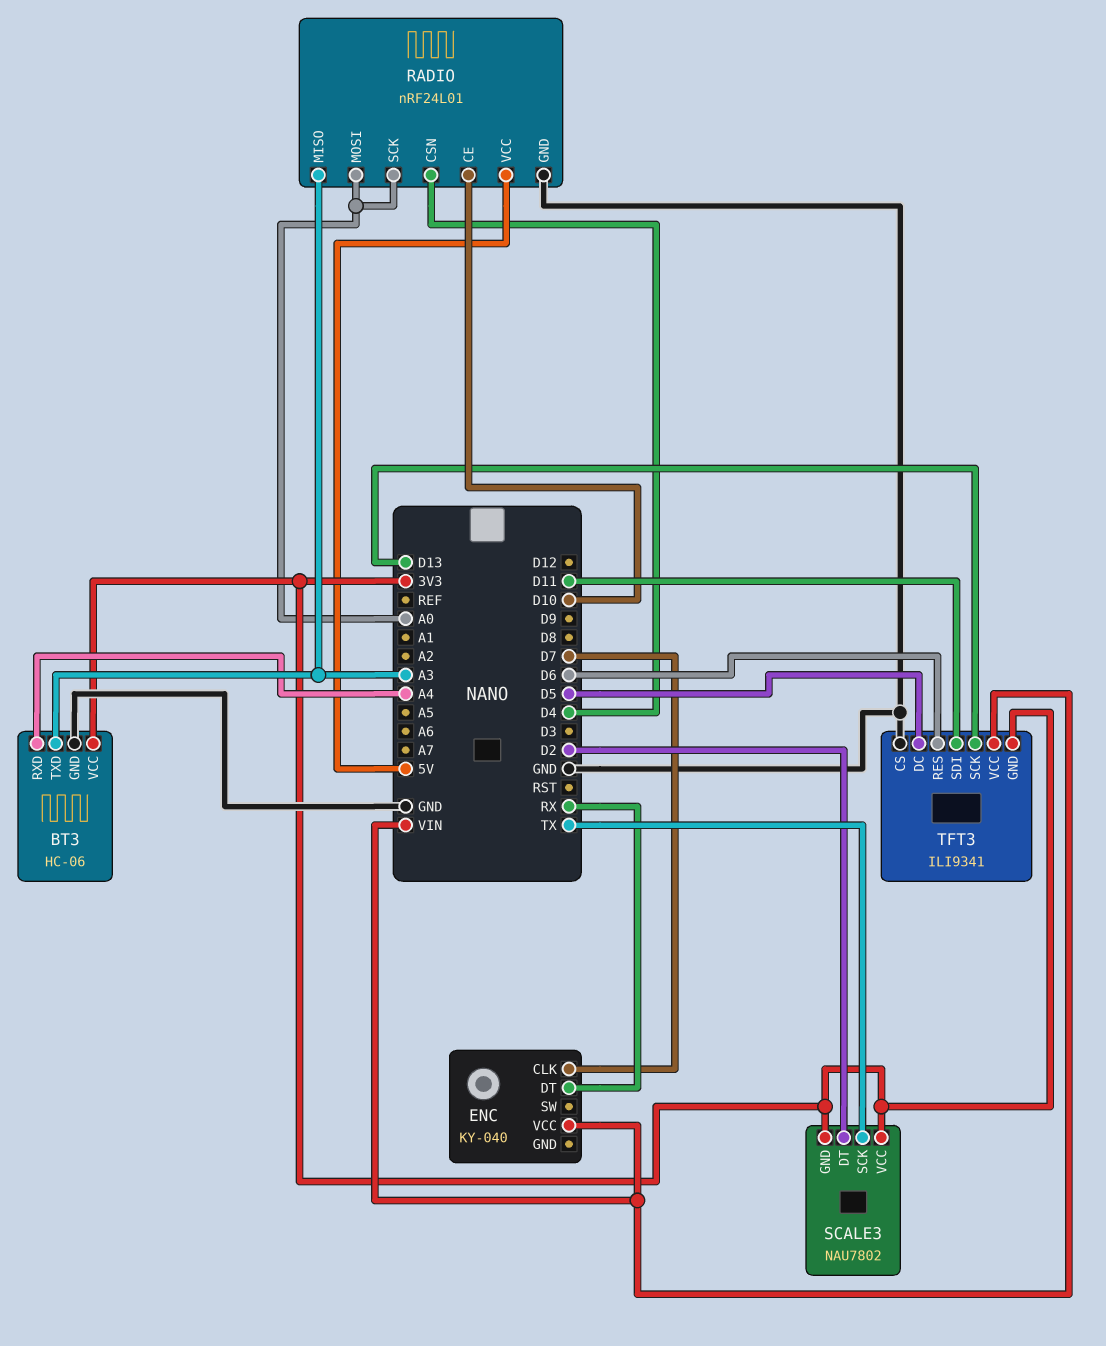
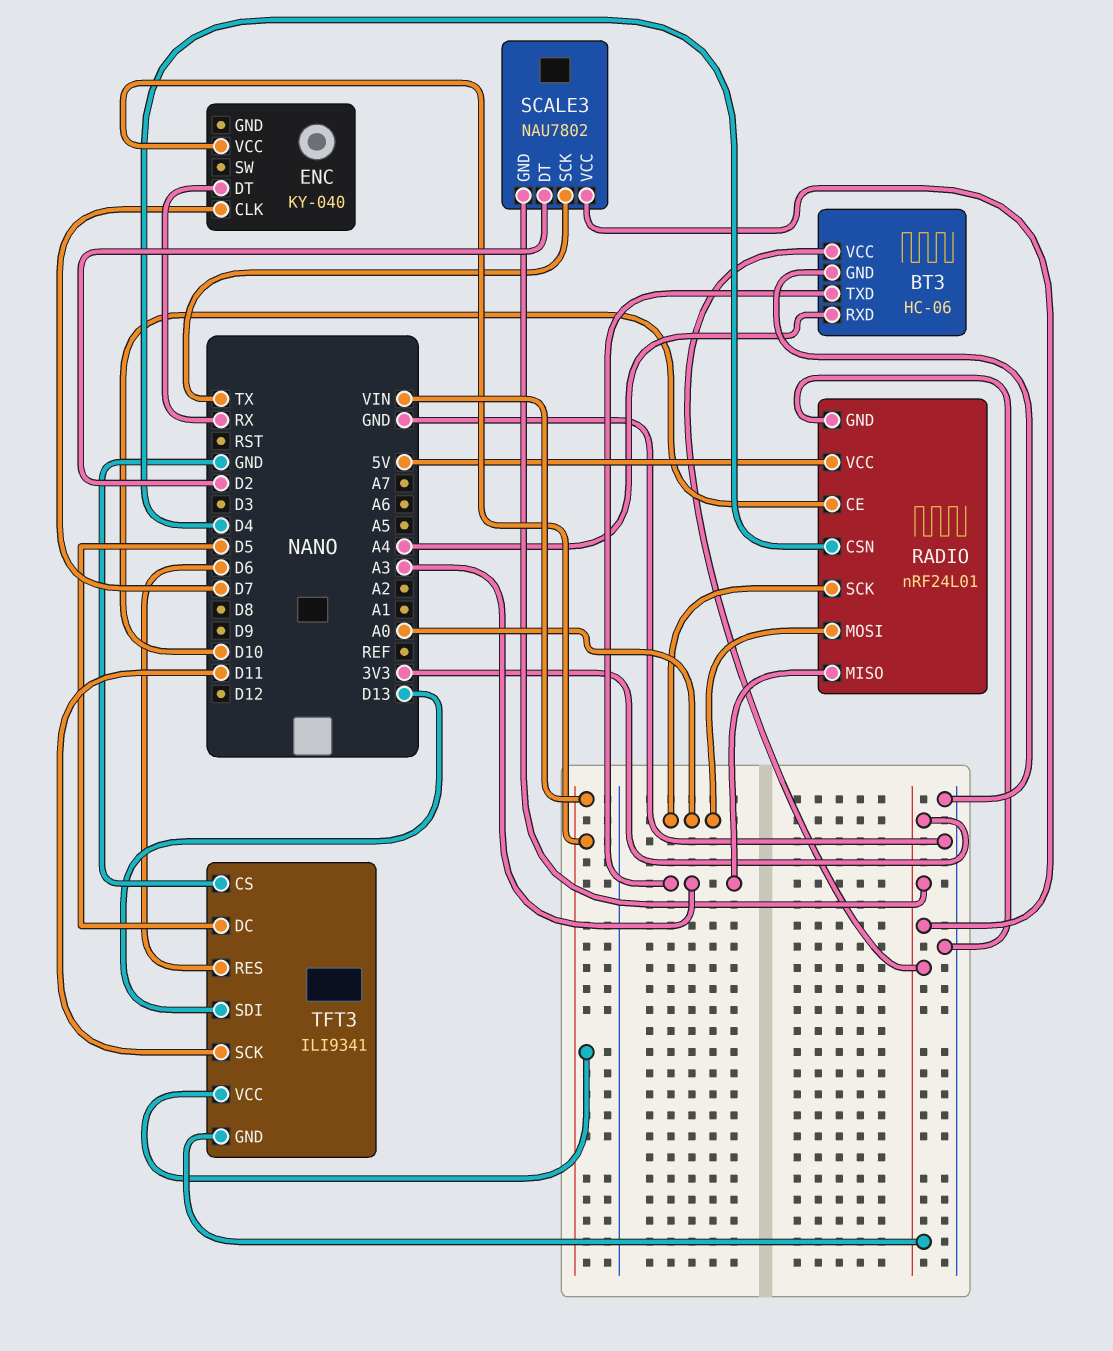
TFT3 pin SCK: D13 -> D11
TFT3 pin SDI: D11 -> D13

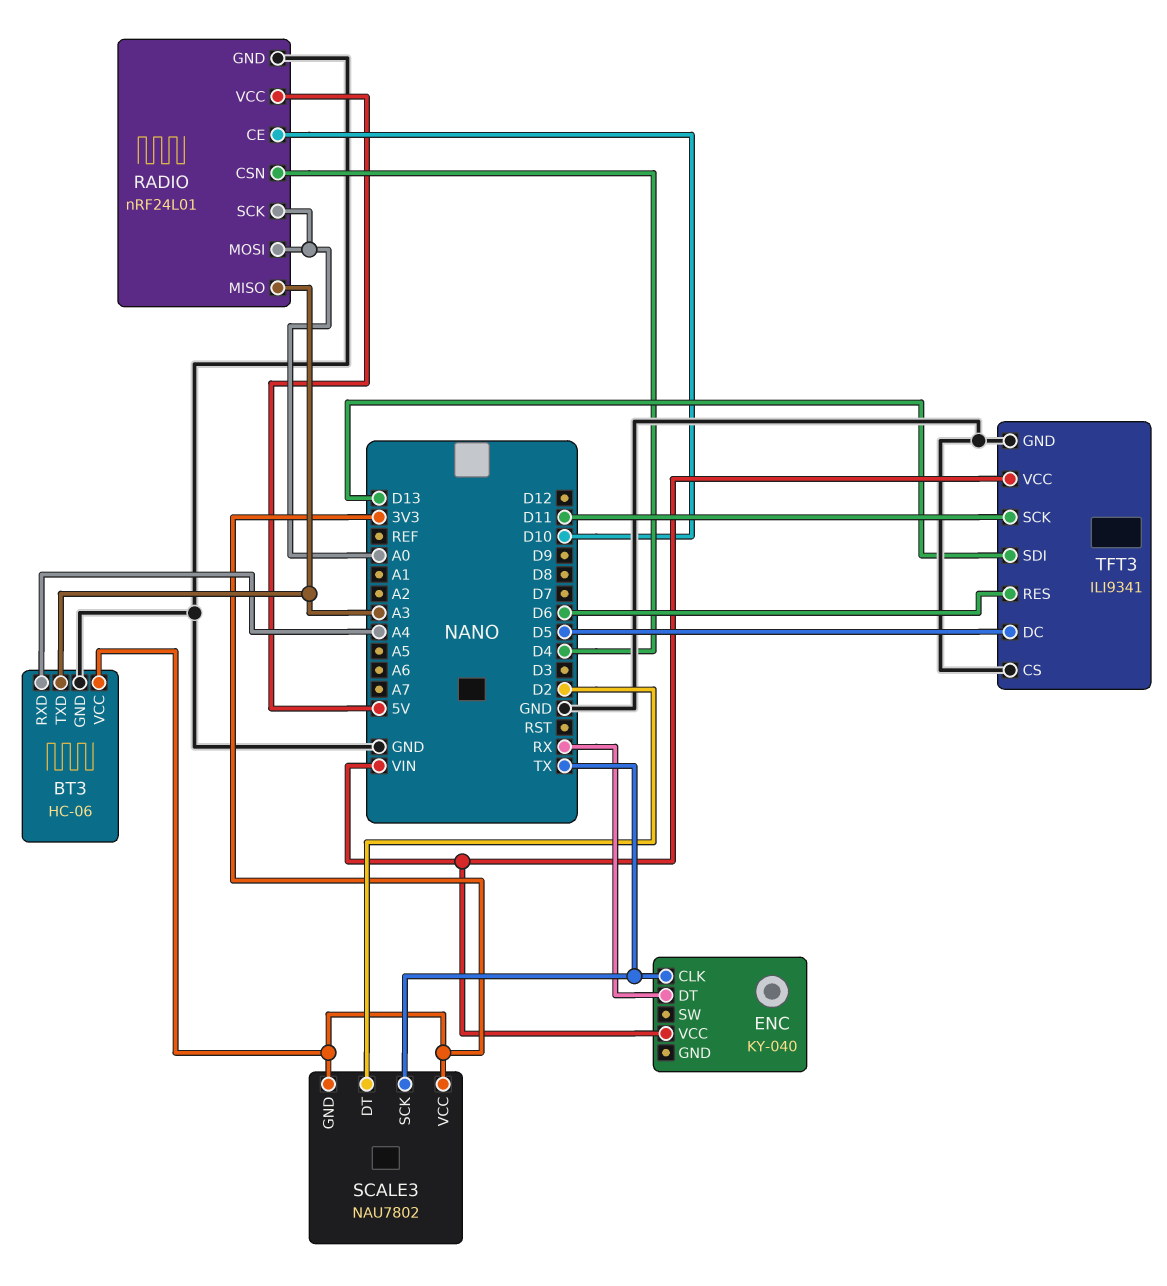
ENC pin CLK: D7 -> TX
TFT3 pin GND: 3V3 -> GND

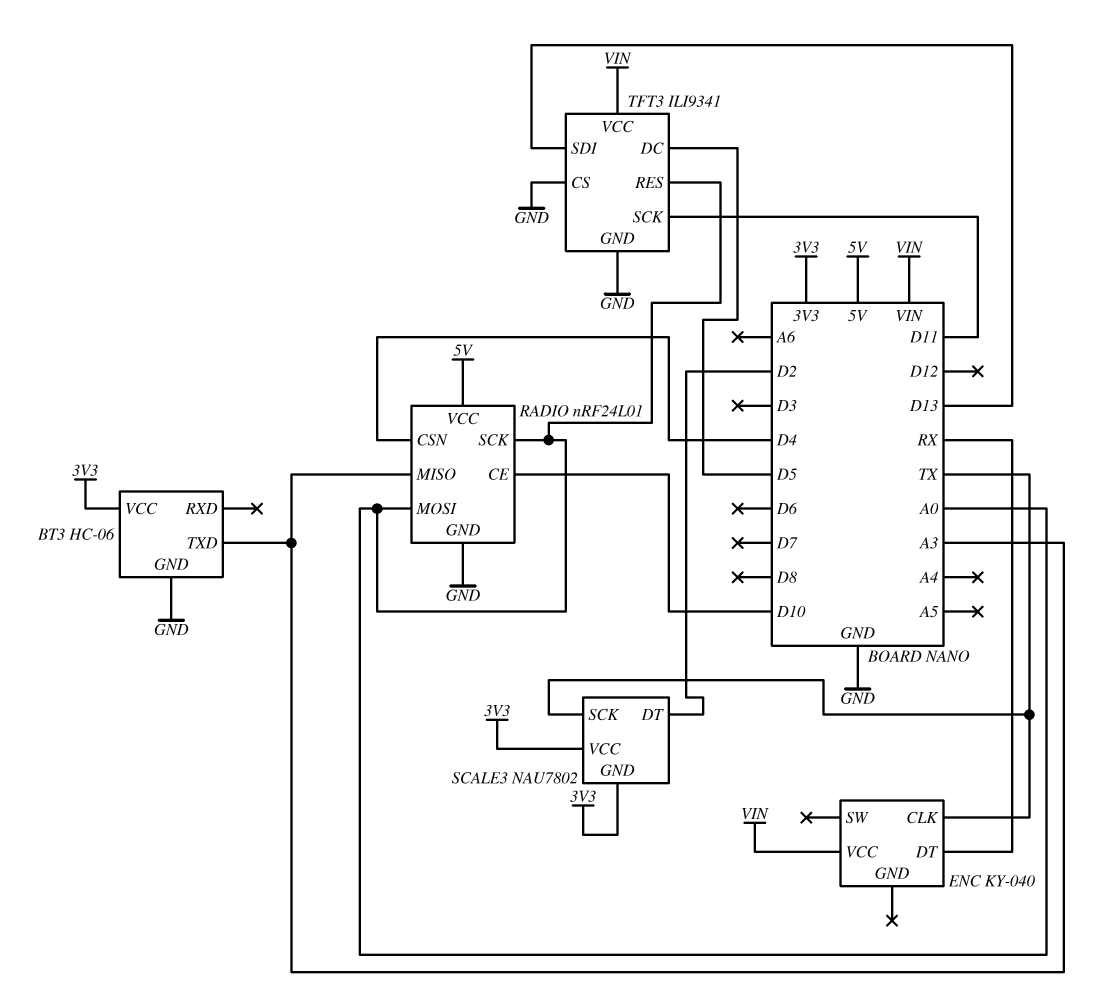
BT3 pin RXD: A4 -> none
TFT3 pin RES: D6 -> A0

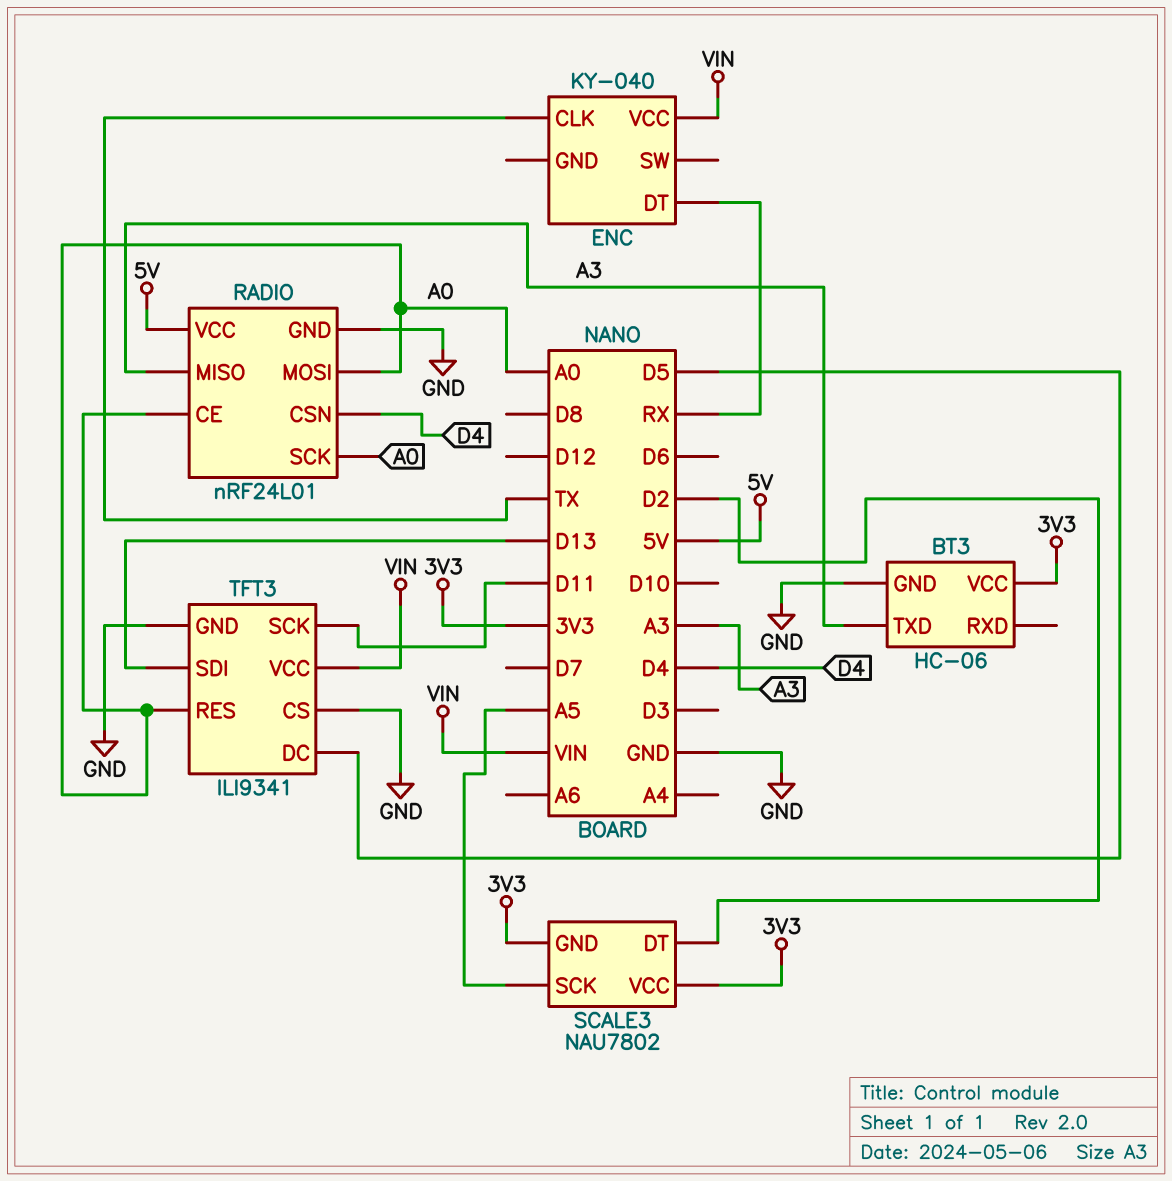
RADIO pin CE: D10 -> A0
SCALE3 pin SCK: TX -> A5

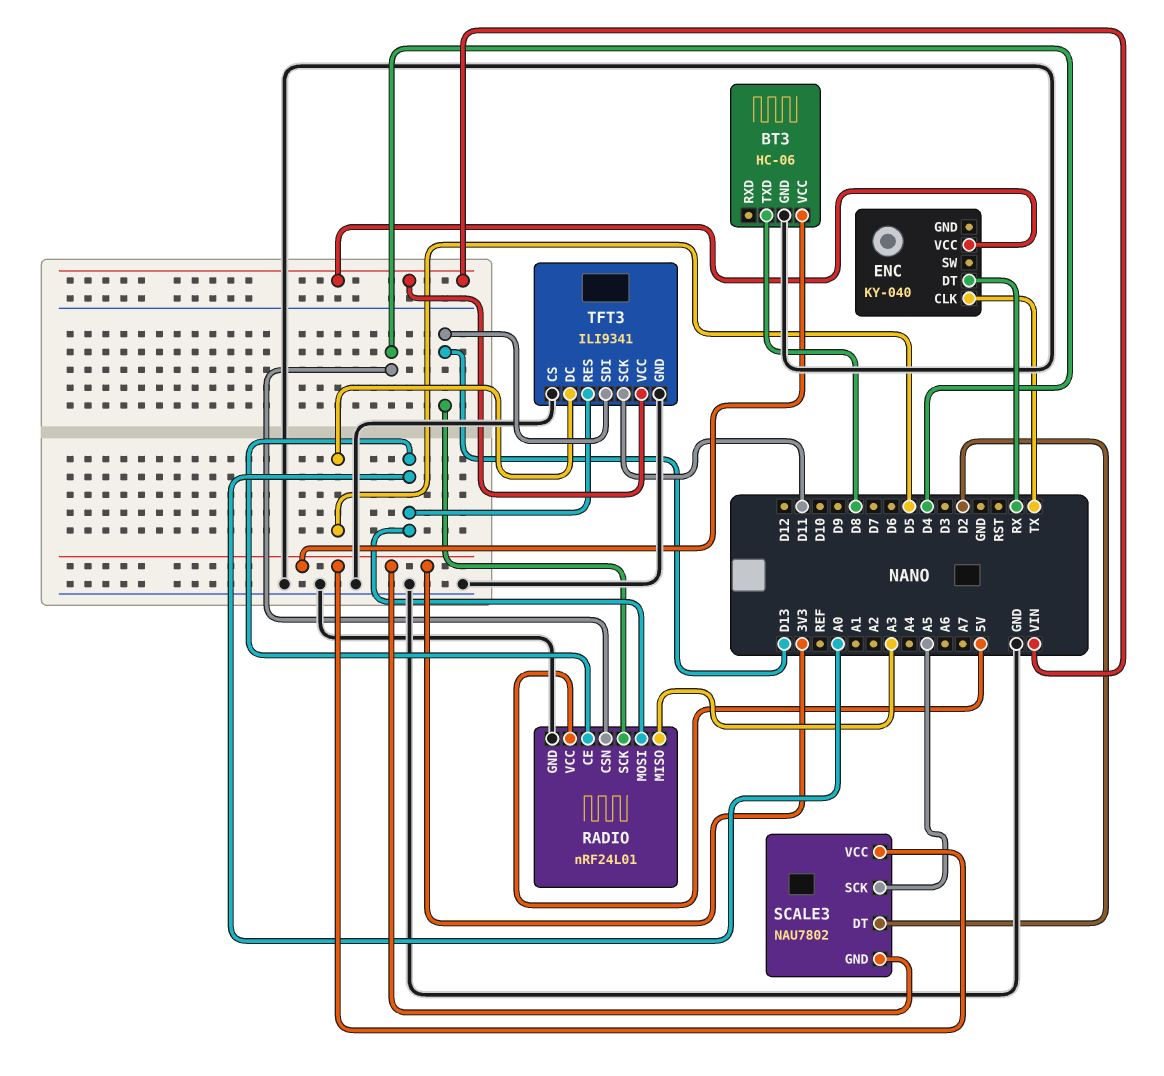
BT3 pin TXD: A3 -> D8
RADIO pin SCK: A0 -> D13

